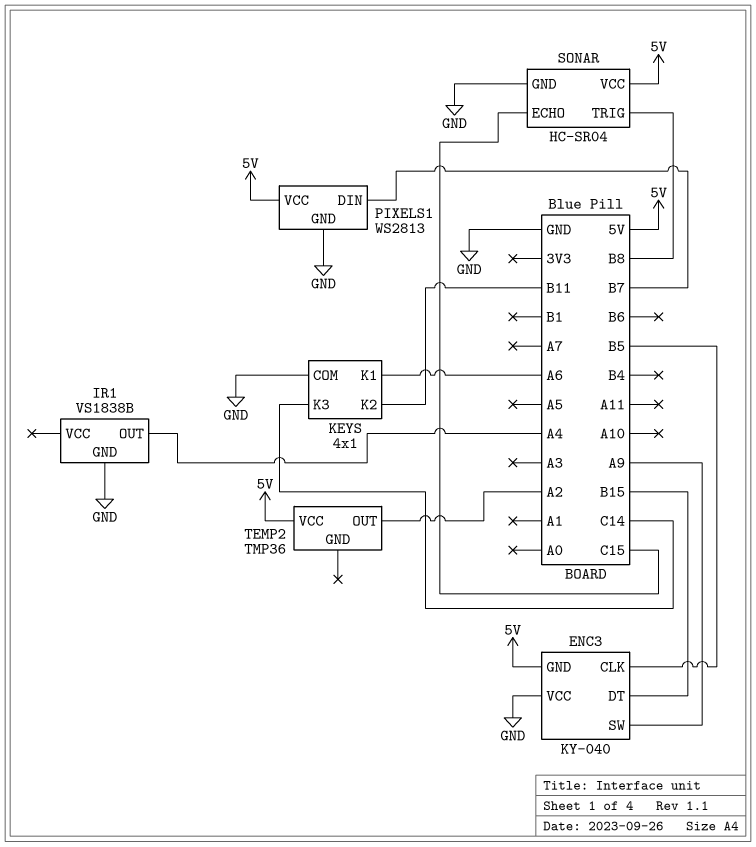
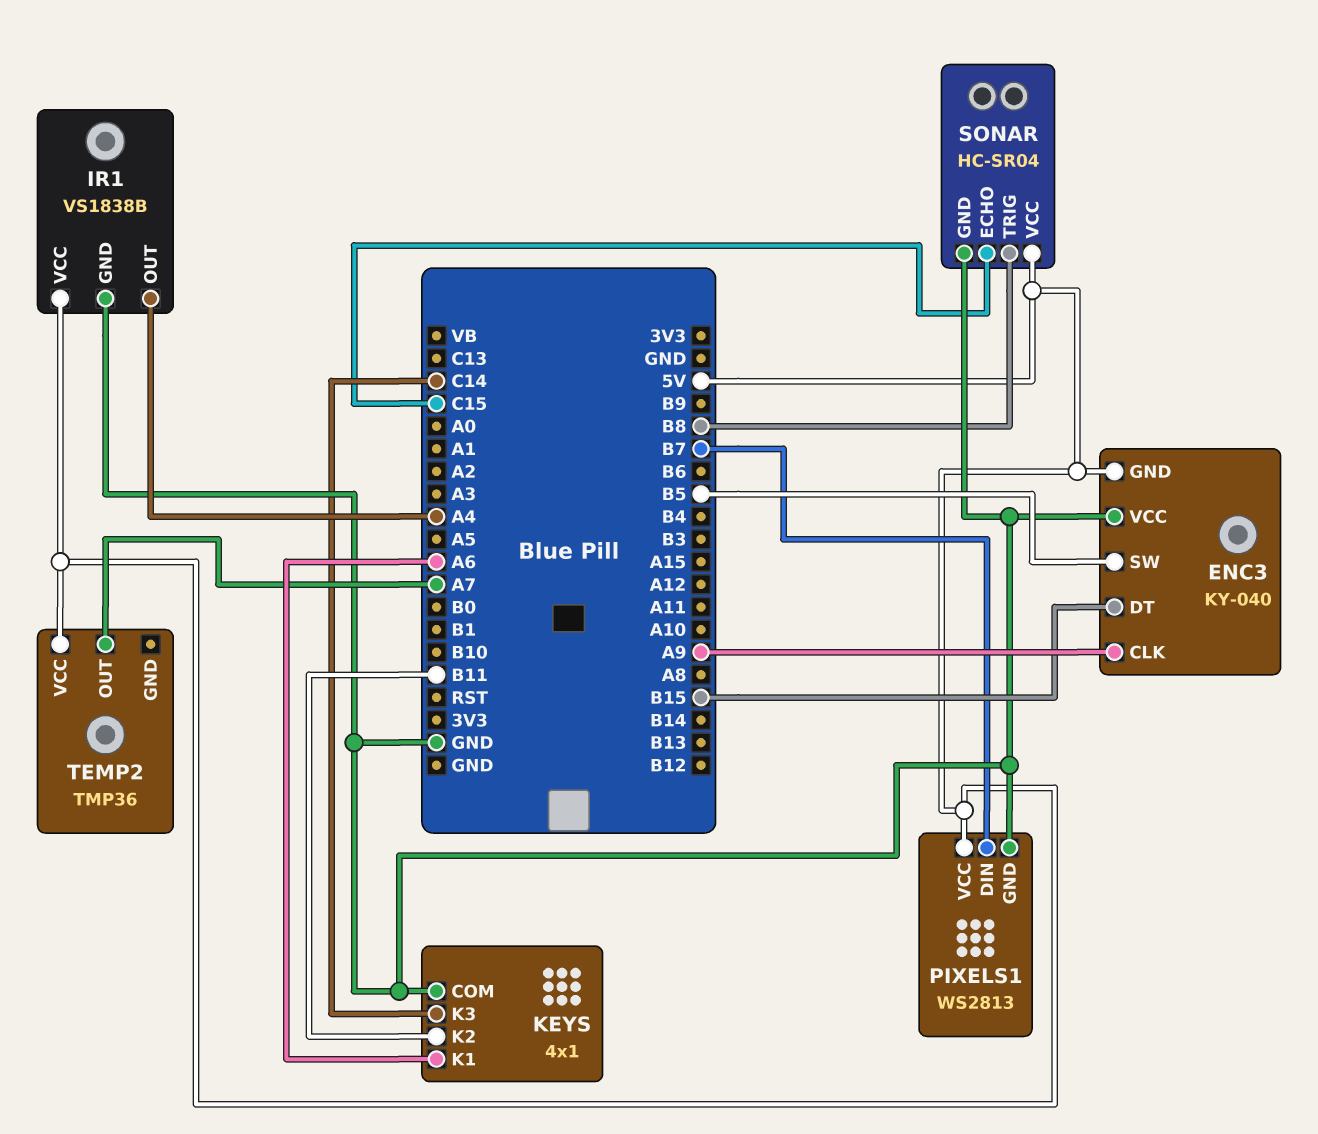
ENC3 pin CLK: B5 -> A9
ENC3 pin SW: A9 -> B5
IR1 pin VCC: none -> 5V
TEMP2 pin OUT: A2 -> A7

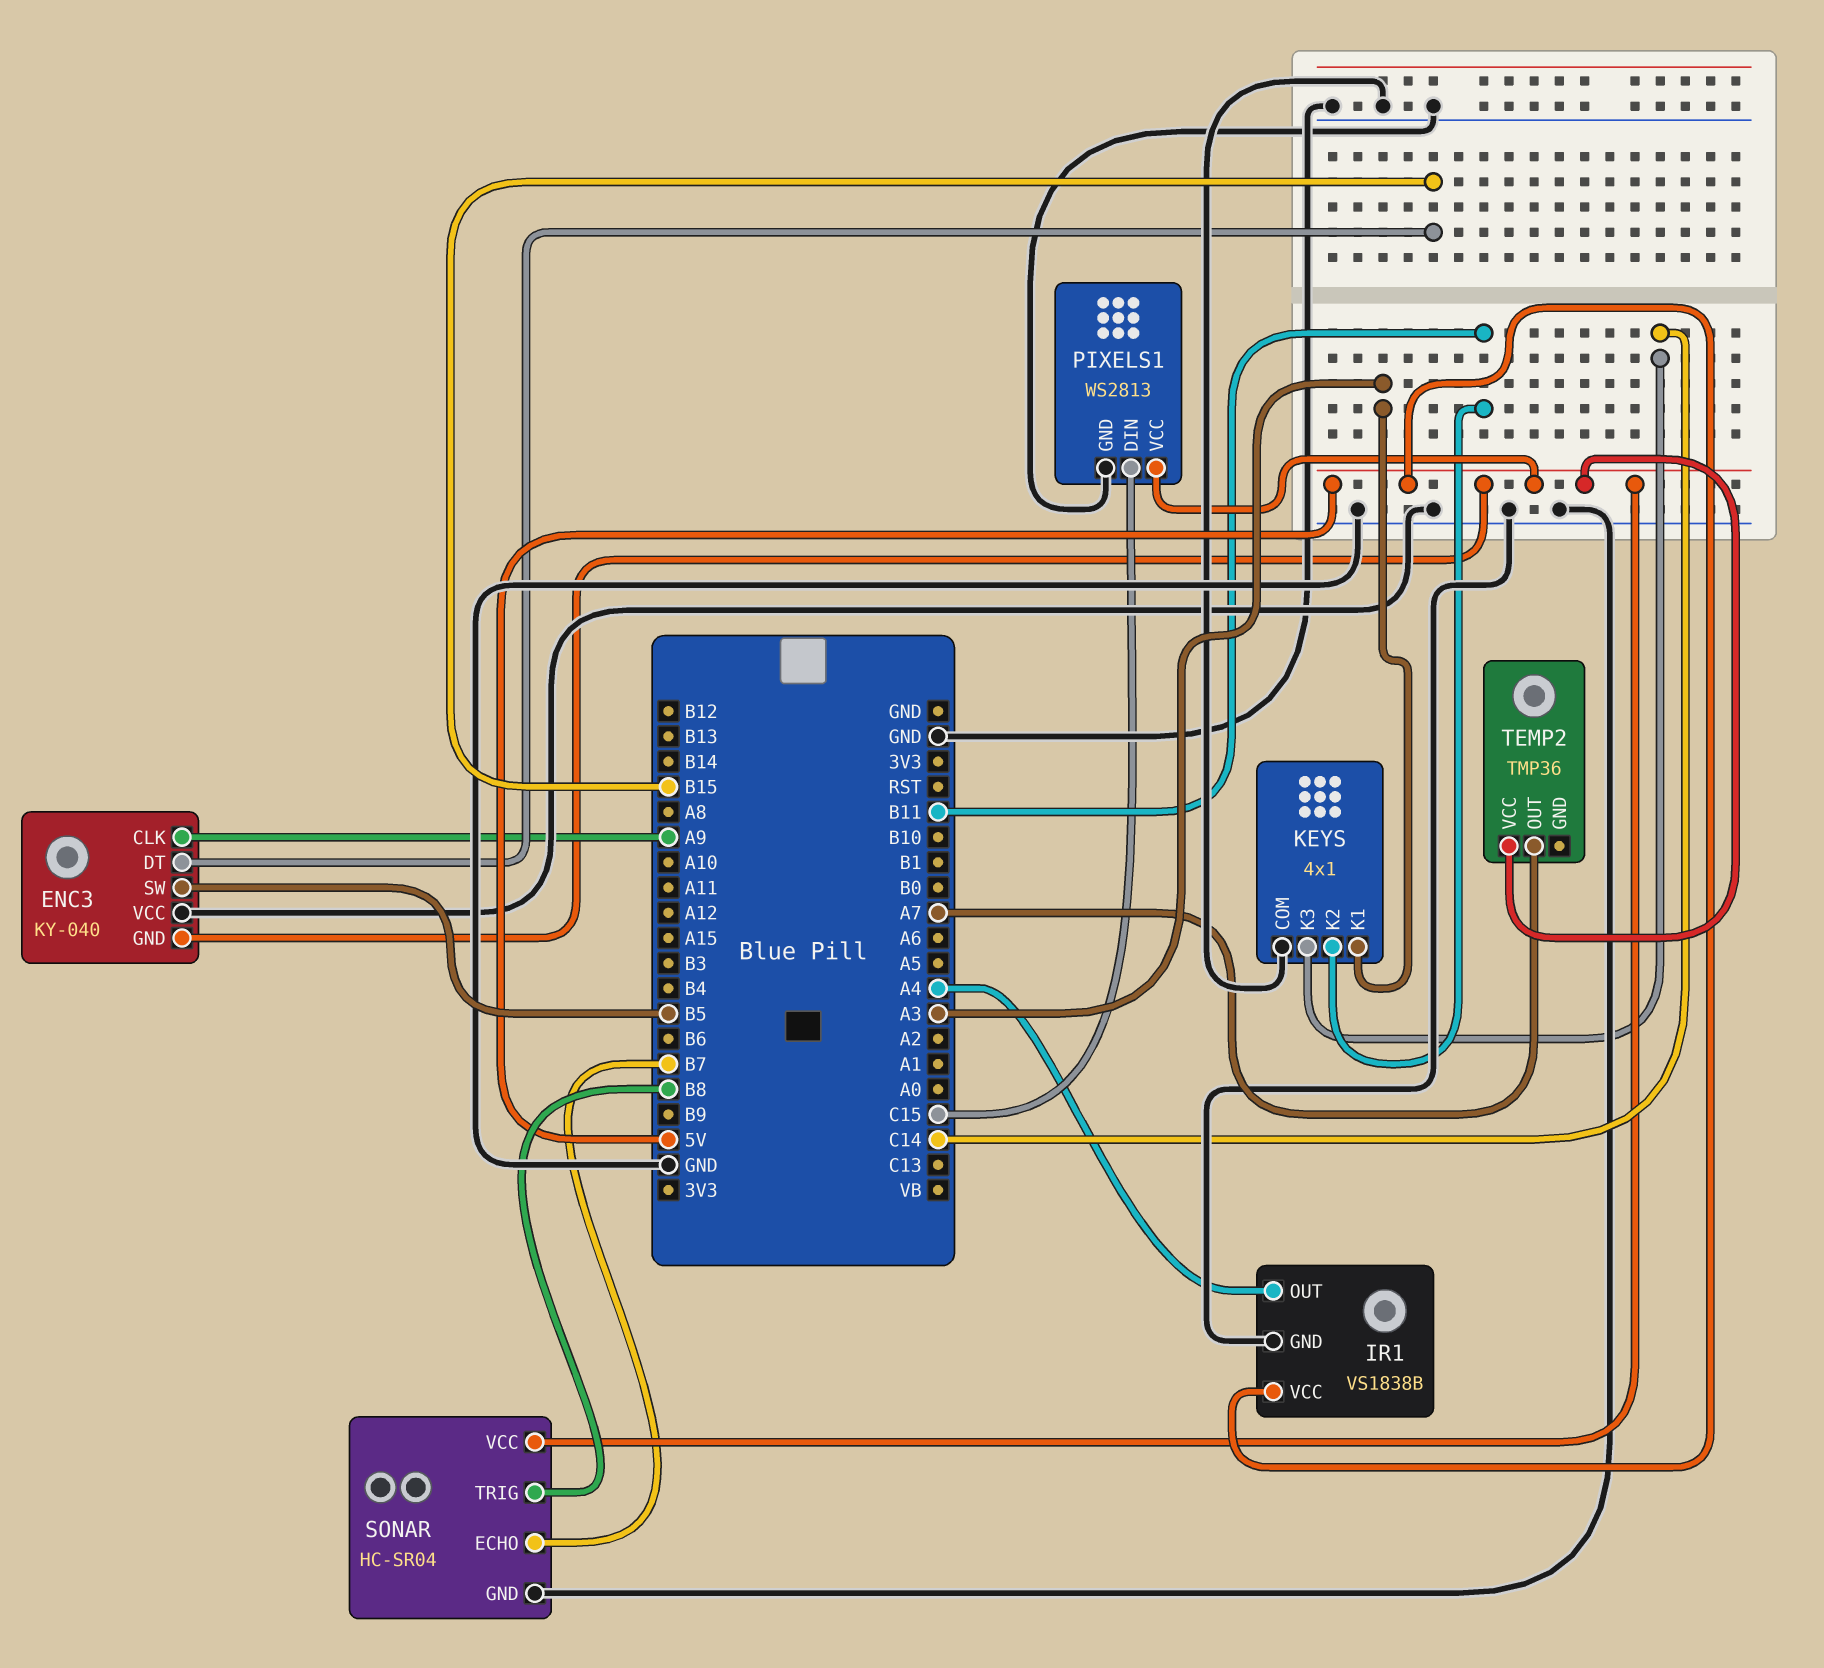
KEYS pin K1: A6 -> A3
PIXELS1 pin DIN: B7 -> C15
SONAR pin ECHO: C15 -> B7

